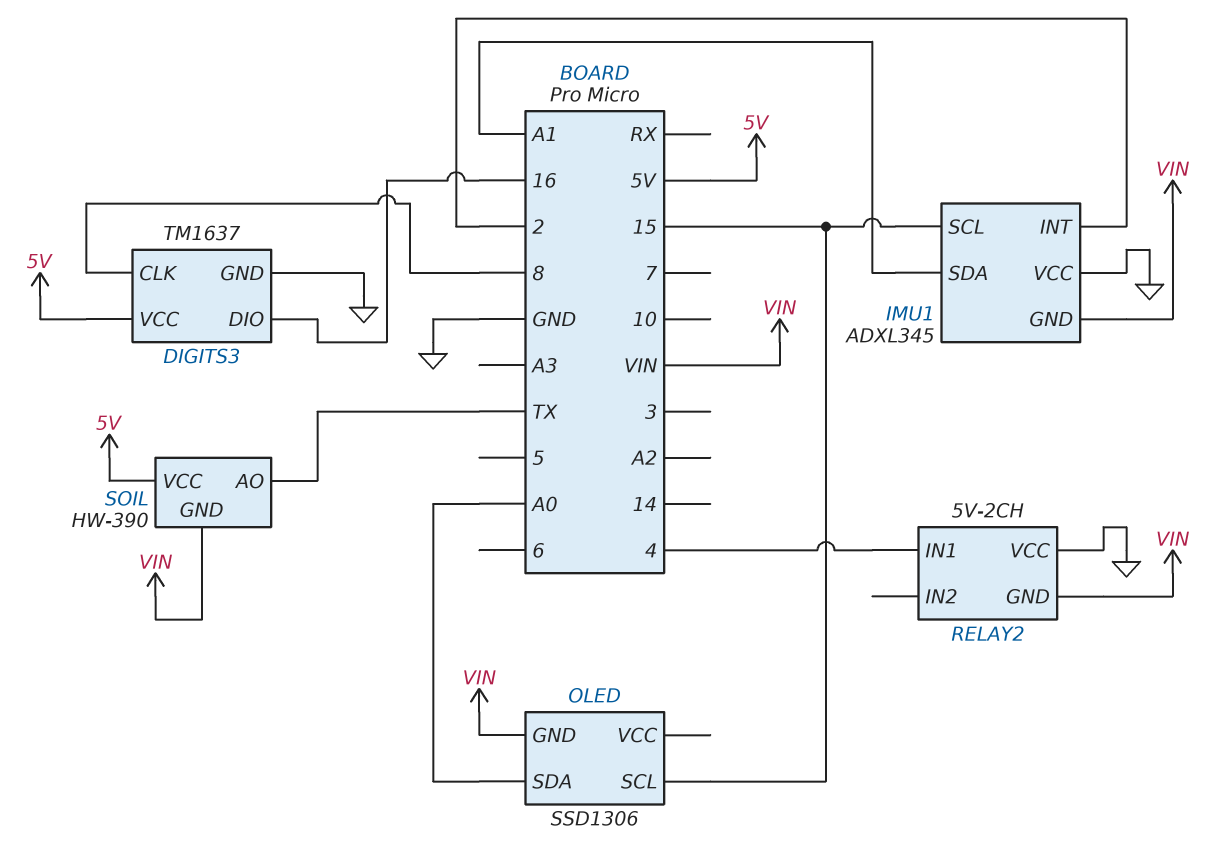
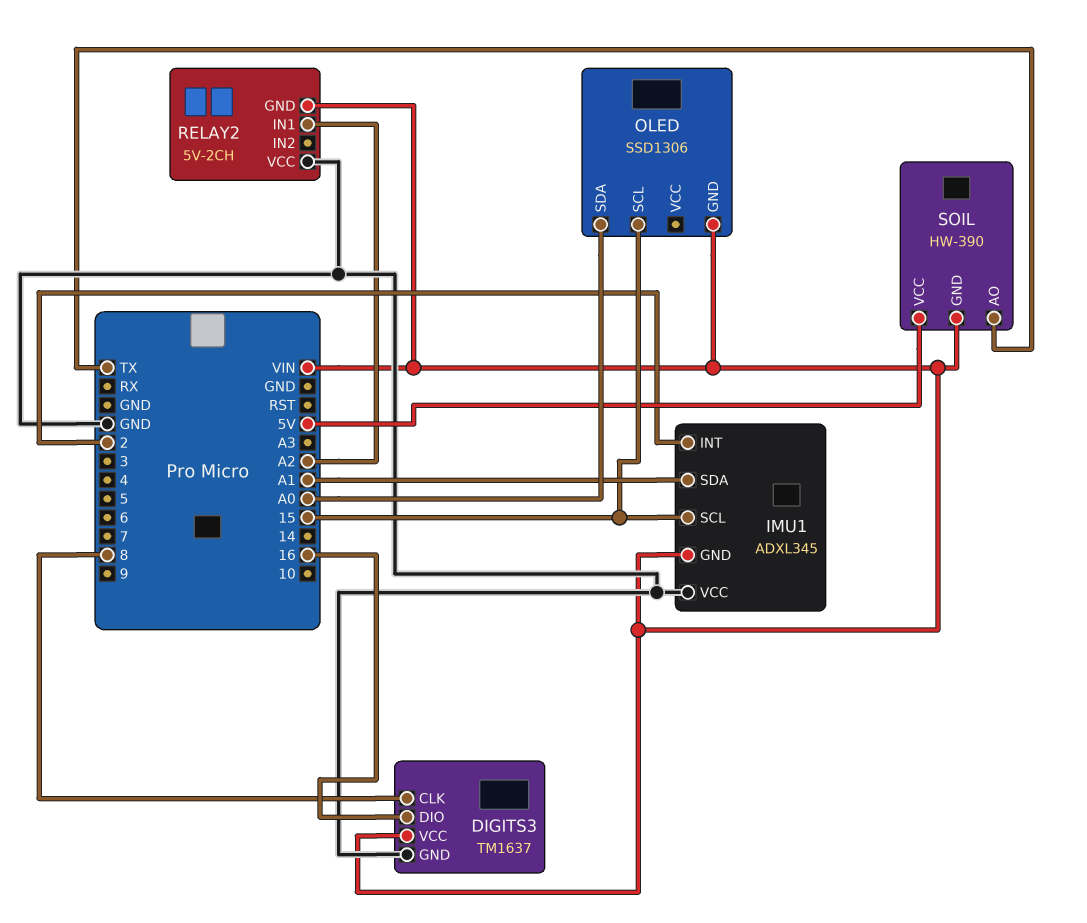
DIGITS3 pin VCC: 5V -> VIN
RELAY2 pin IN1: 4 -> A2

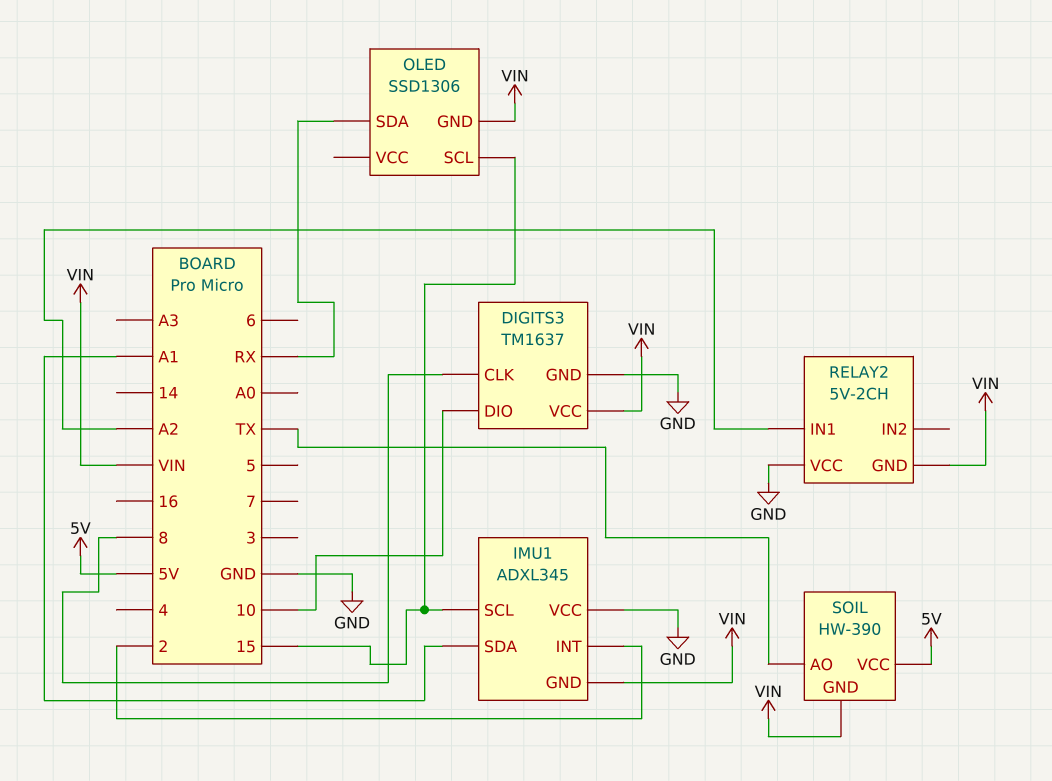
DIGITS3 pin DIO: 16 -> 10
OLED pin SDA: A0 -> RX

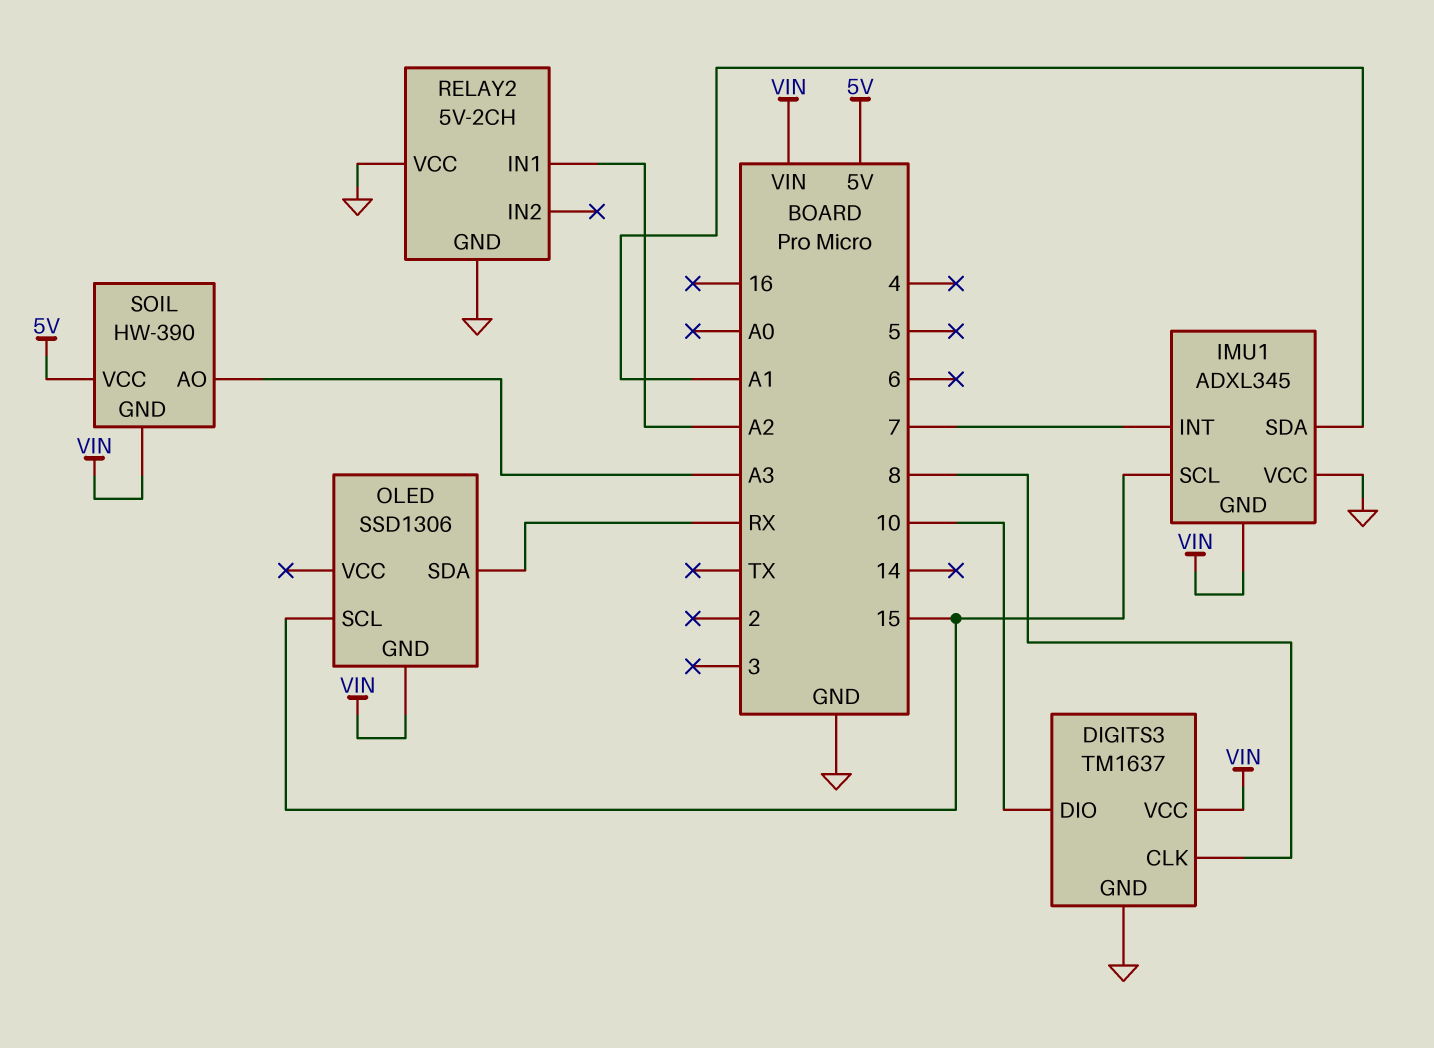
IMU1 pin INT: 2 -> 7
RELAY2 pin GND: VIN -> GND
SOIL pin AO: TX -> A3

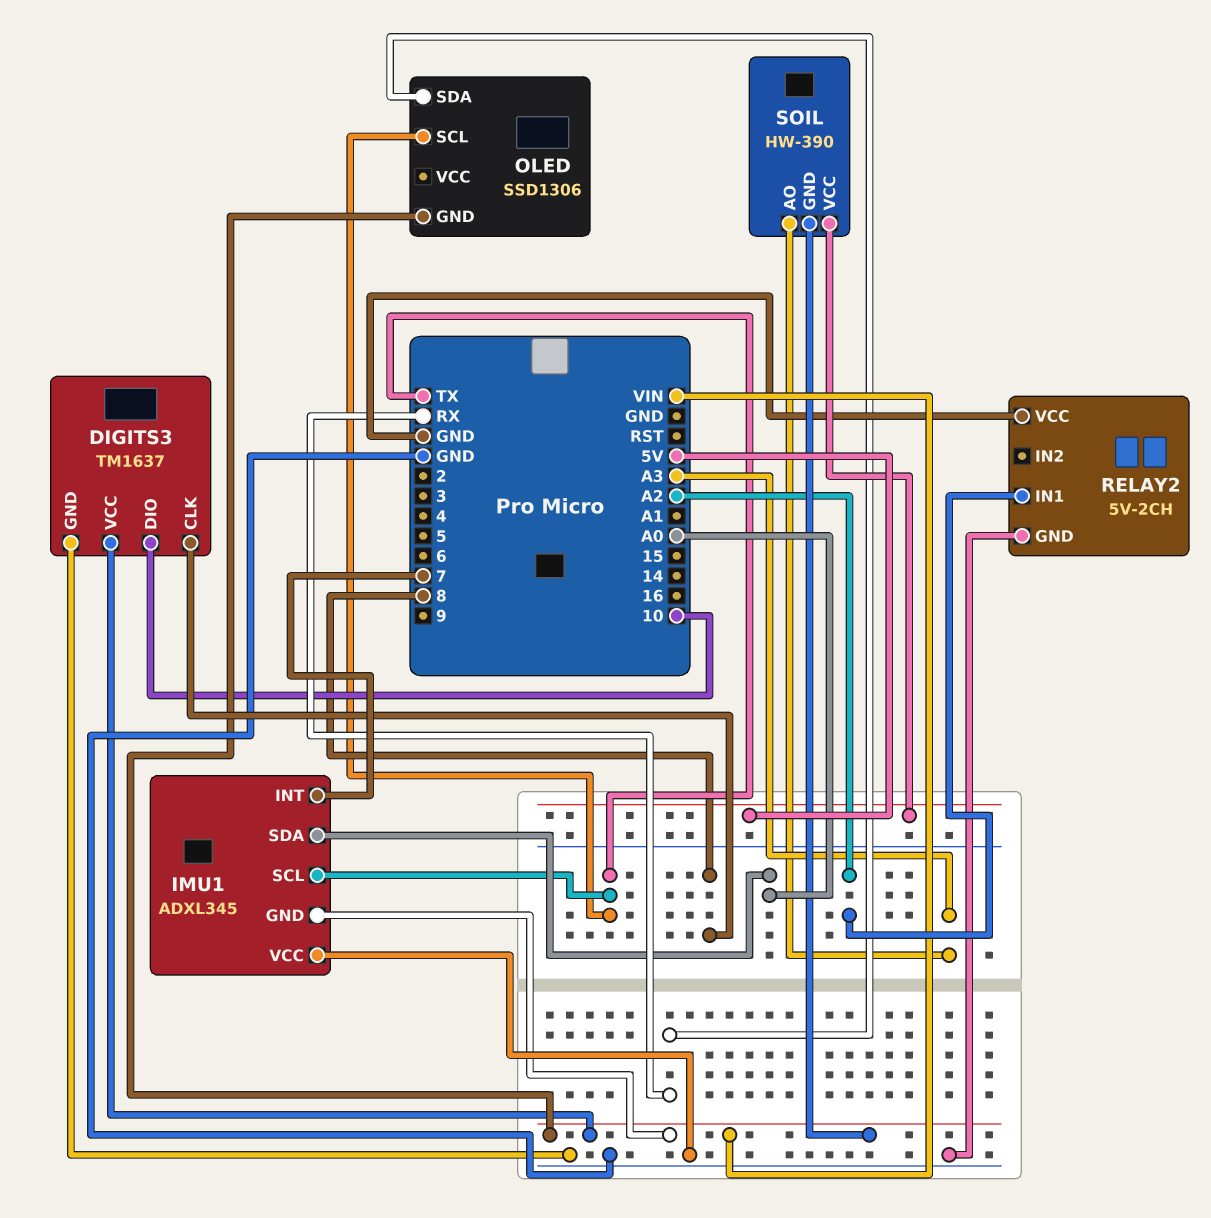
IMU1 pin SCL: 15 -> TX
IMU1 pin SDA: A1 -> A0
OLED pin SCL: 15 -> TX

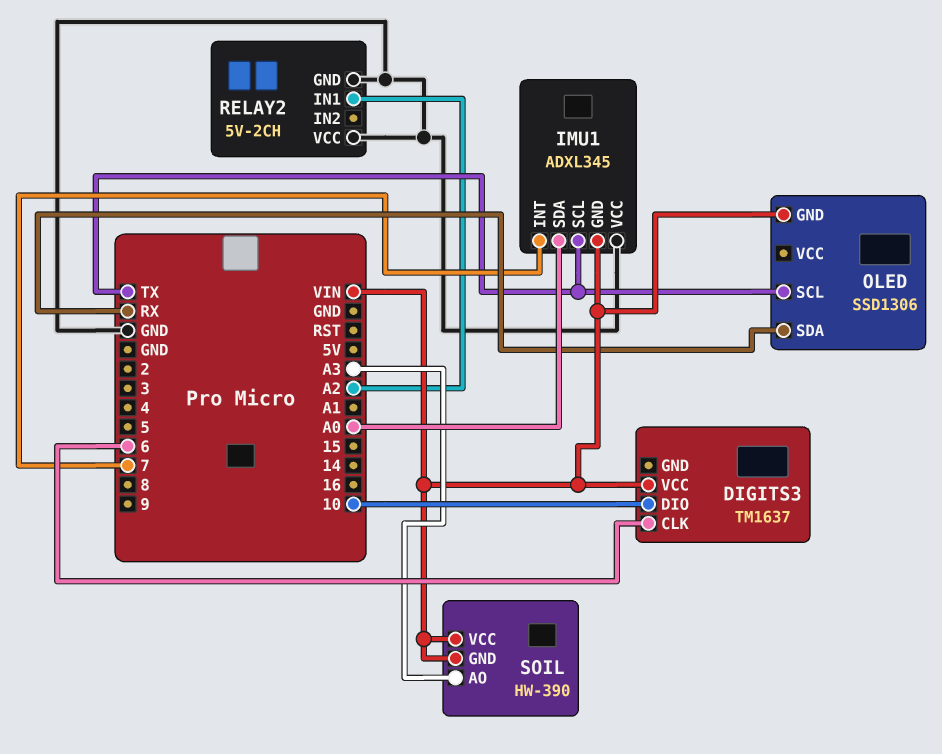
DIGITS3 pin CLK: 8 -> 6
DIGITS3 pin GND: GND -> none
SOIL pin VCC: 5V -> VIN

